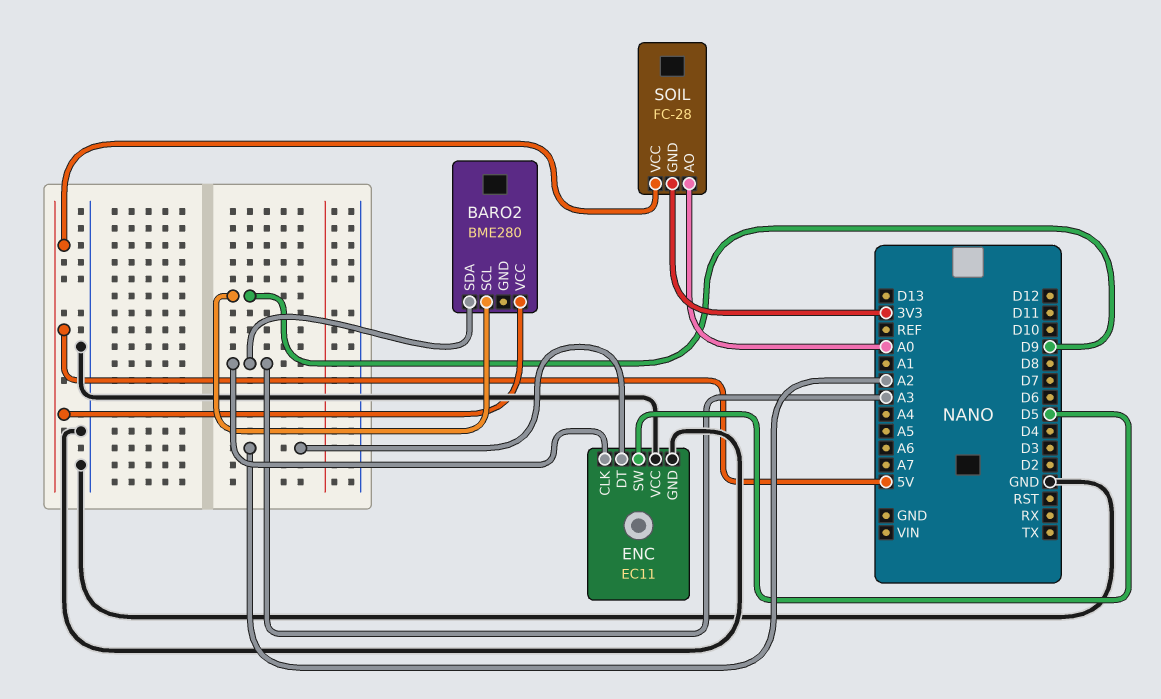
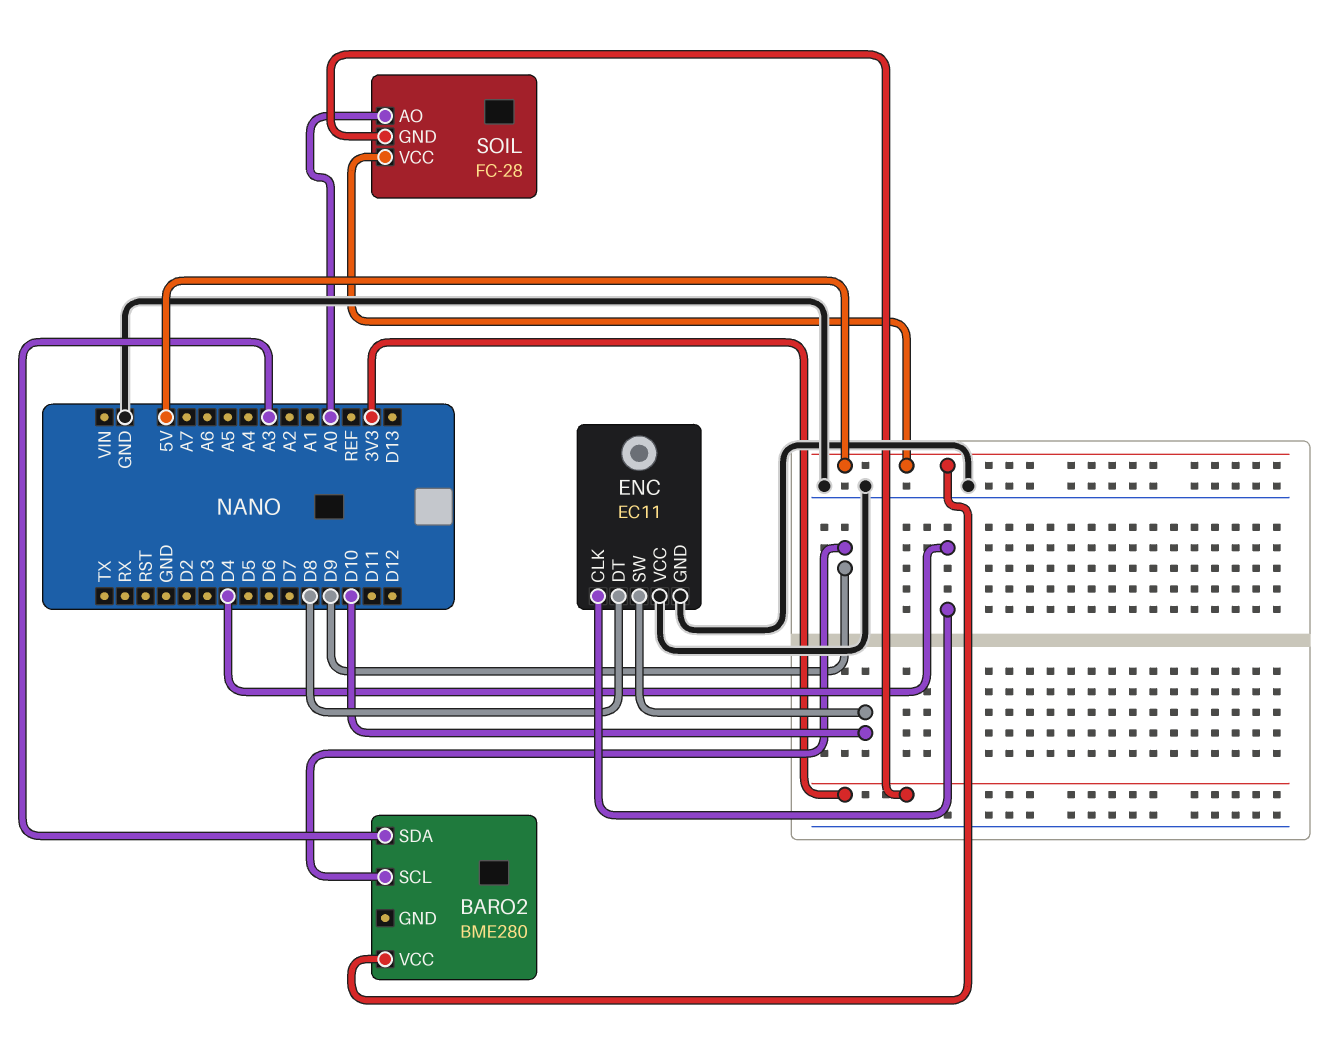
ENC pin CLK: A3 -> D4
ENC pin DT: A2 -> D8
ENC pin SW: D5 -> D10

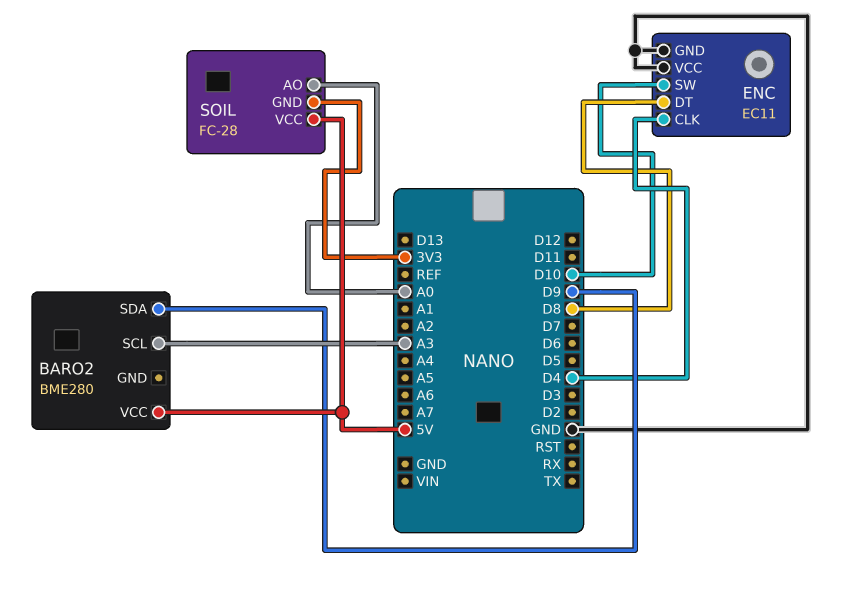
BARO2 pin SCL: D9 -> A3
BARO2 pin SDA: A3 -> D9

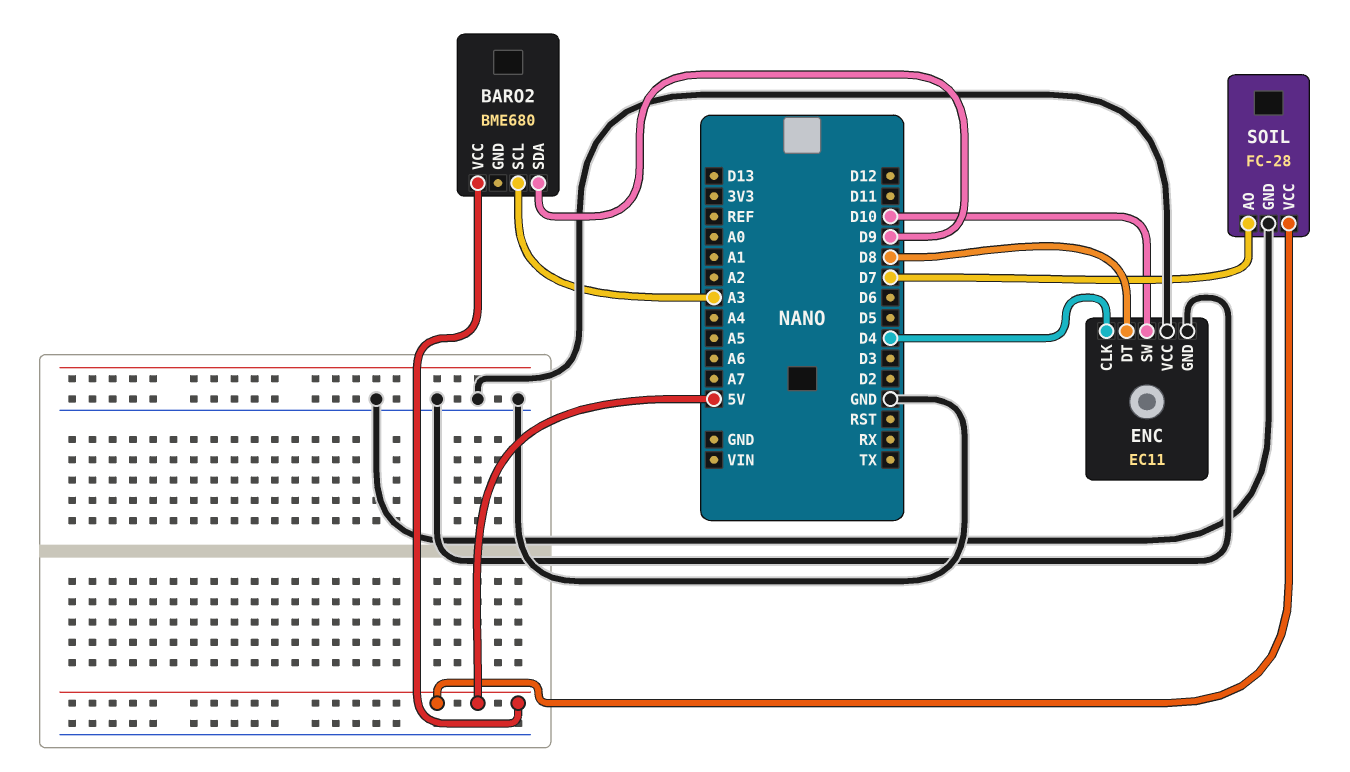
BARO2: BME280 -> BME680
SOIL pin AO: A0 -> D7
SOIL pin GND: 3V3 -> GND

